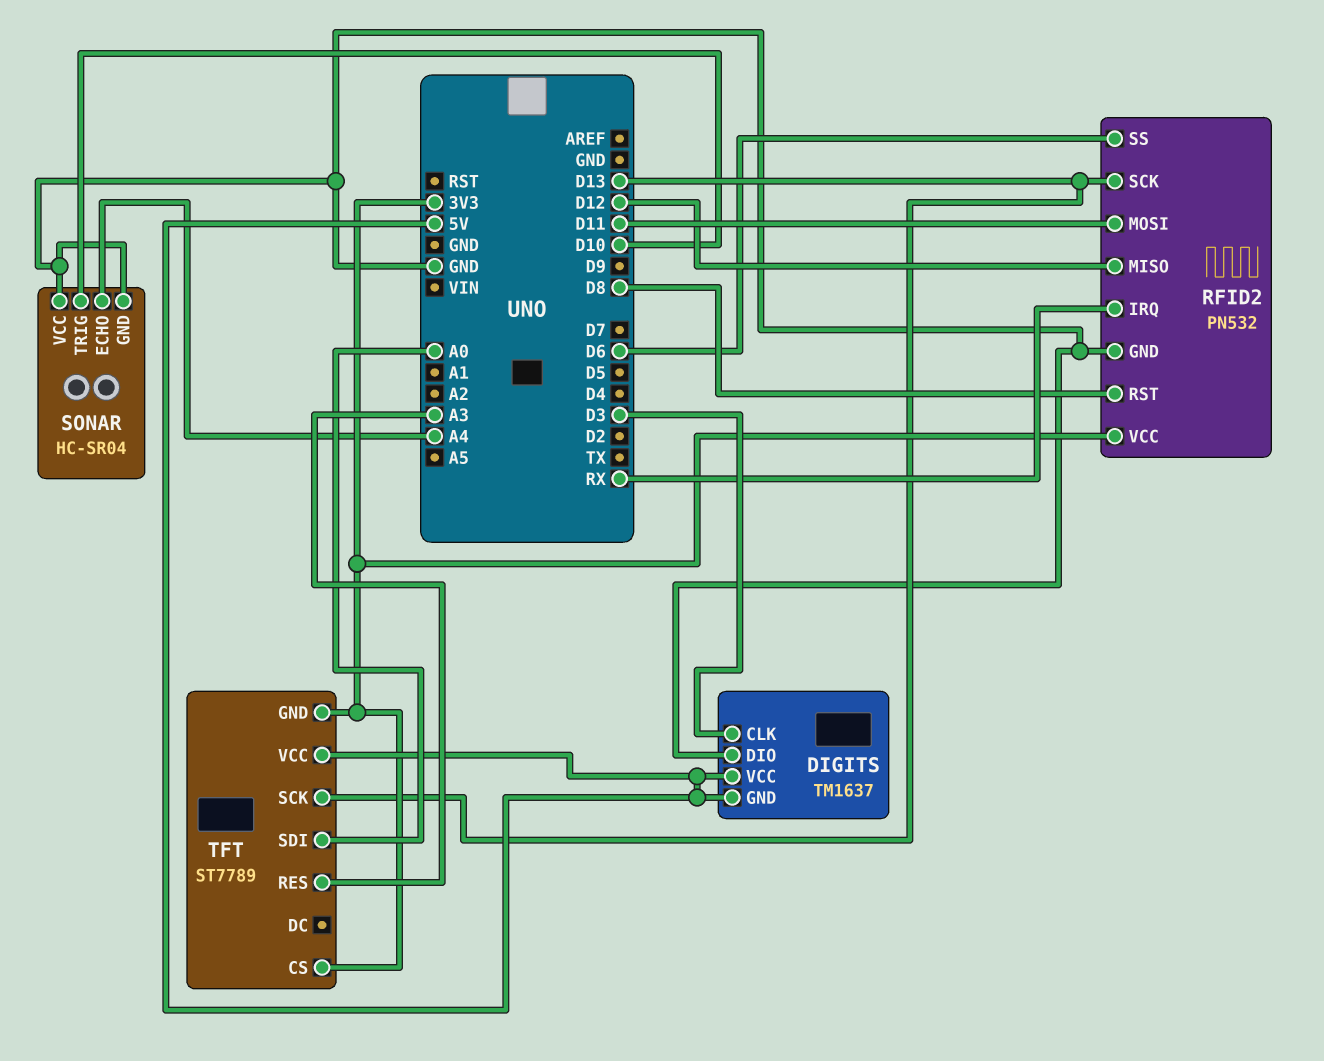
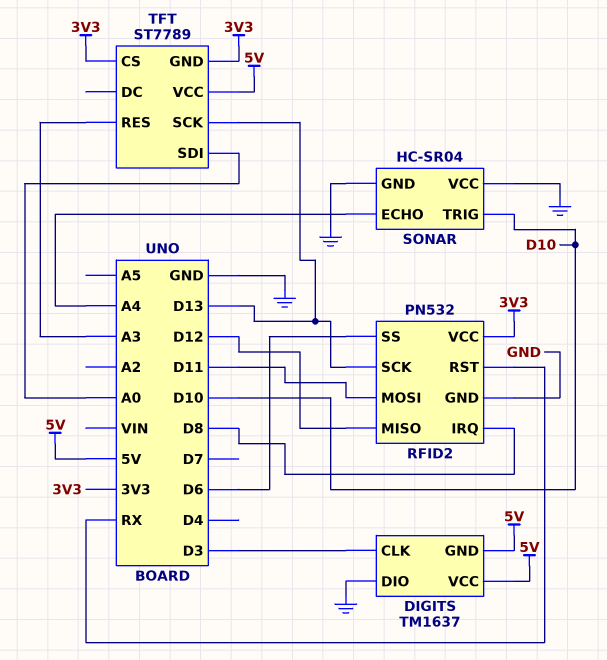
RFID2 pin IRQ: RX -> D8
RFID2 pin RST: D8 -> RX

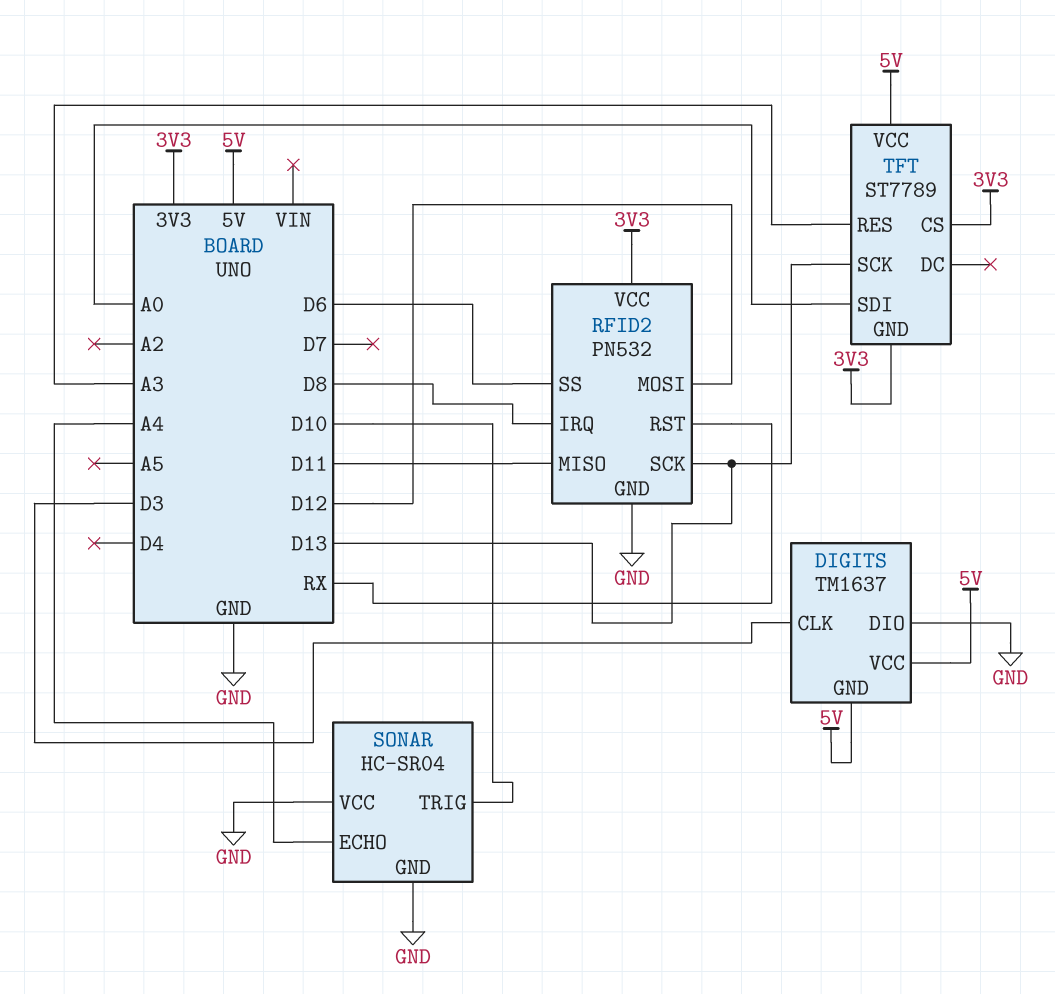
RFID2 pin MISO: D12 -> D11
RFID2 pin MOSI: D11 -> D12

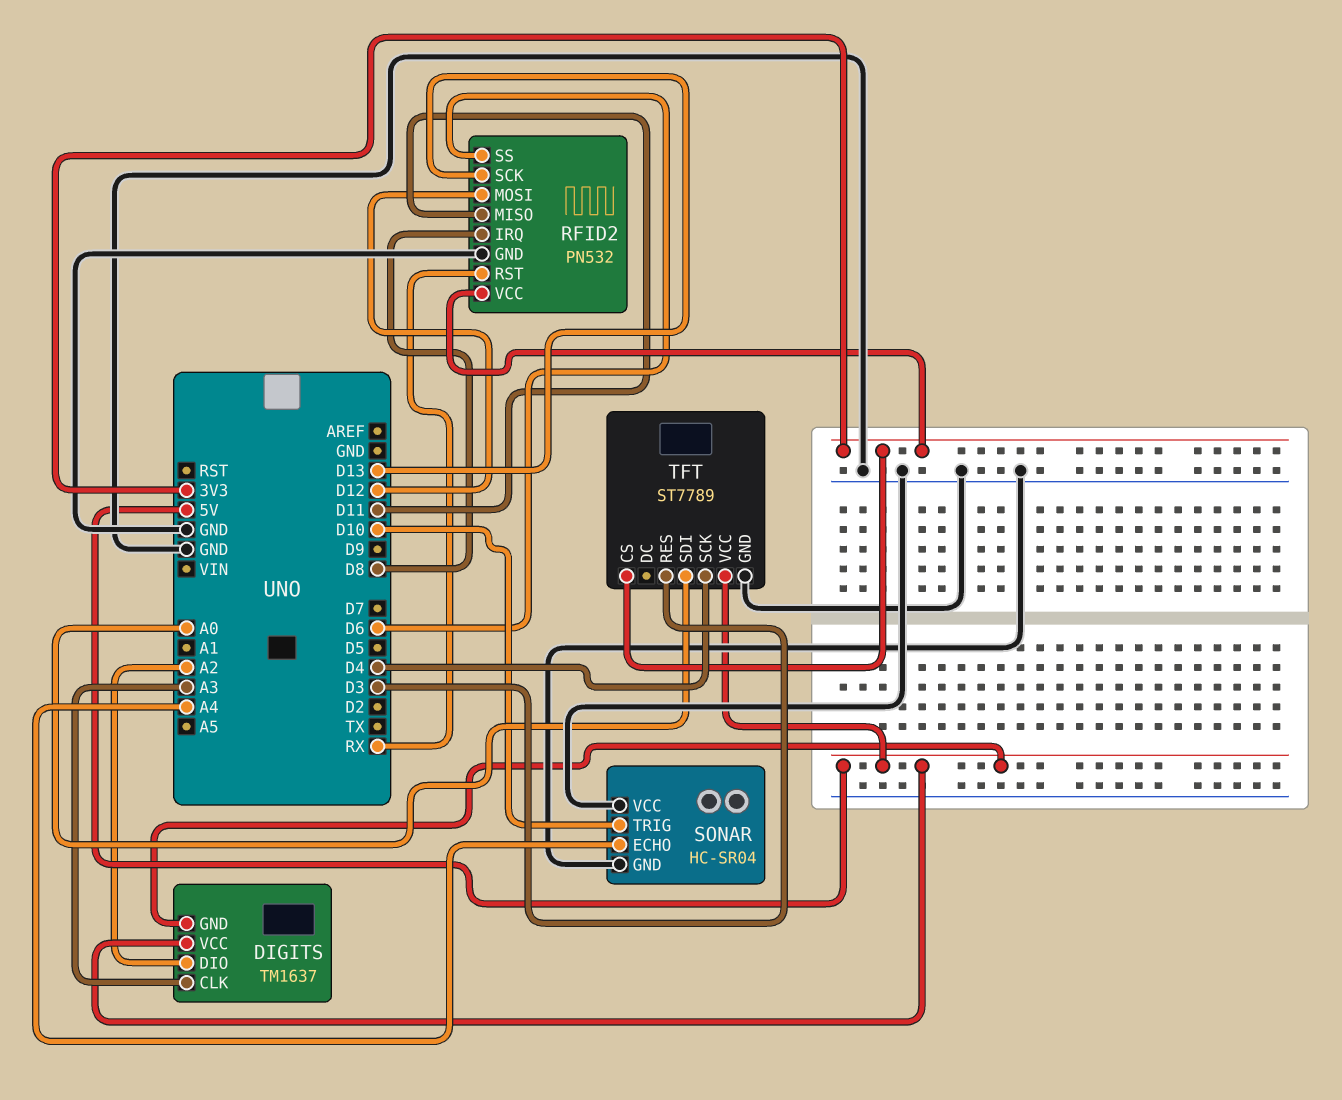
DIGITS pin CLK: D3 -> A3
DIGITS pin DIO: GND -> A2
TFT pin GND: 3V3 -> GND
TFT pin RES: A3 -> D3
TFT pin SCK: D13 -> D4

